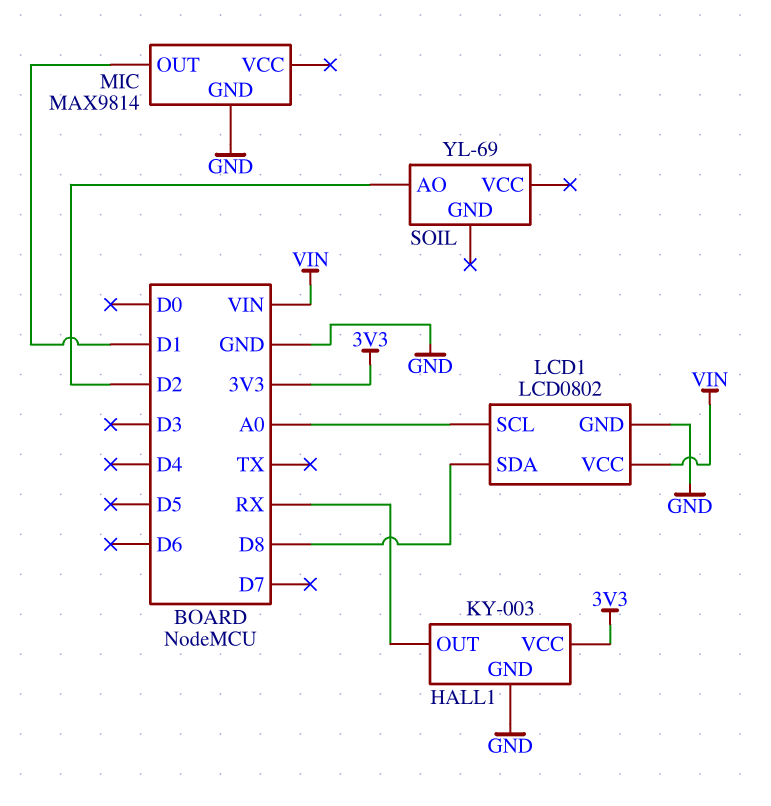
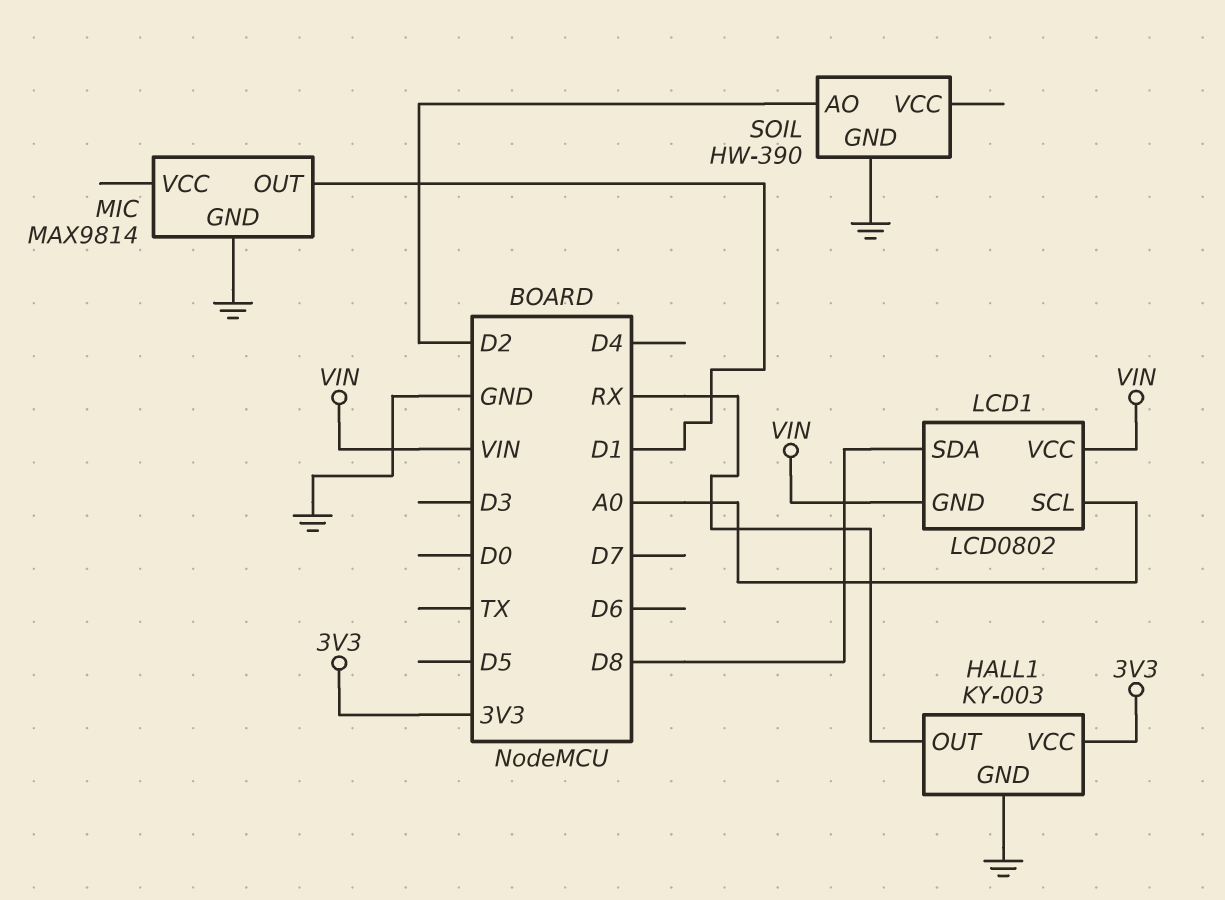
LCD1 pin GND: GND -> VIN
SOIL: YL-69 -> HW-390
SOIL pin GND: none -> GND

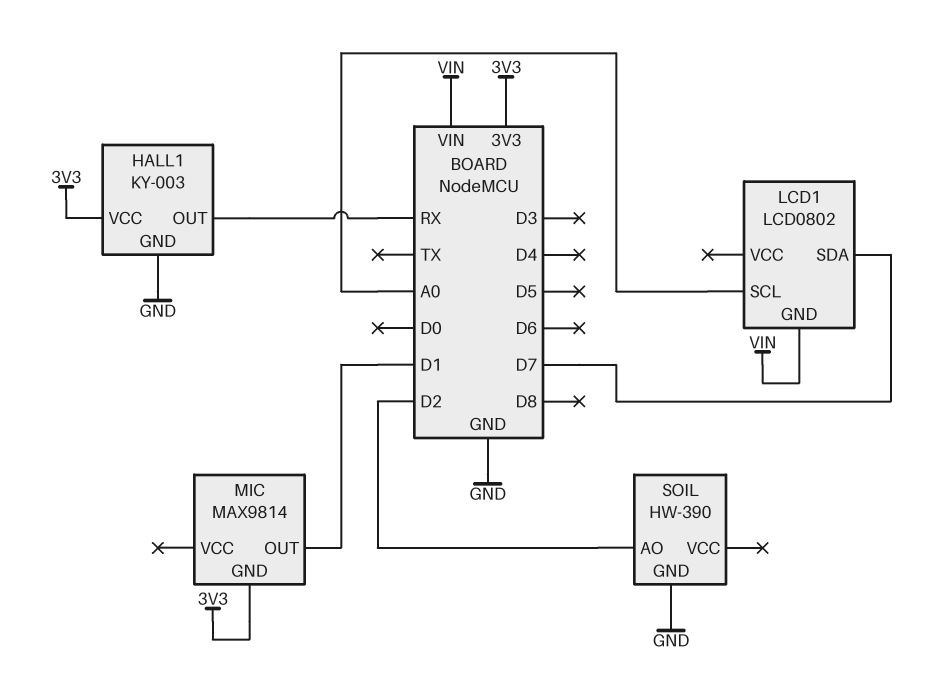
LCD1 pin SDA: D8 -> D7
LCD1 pin VCC: VIN -> none
MIC pin GND: GND -> 3V3

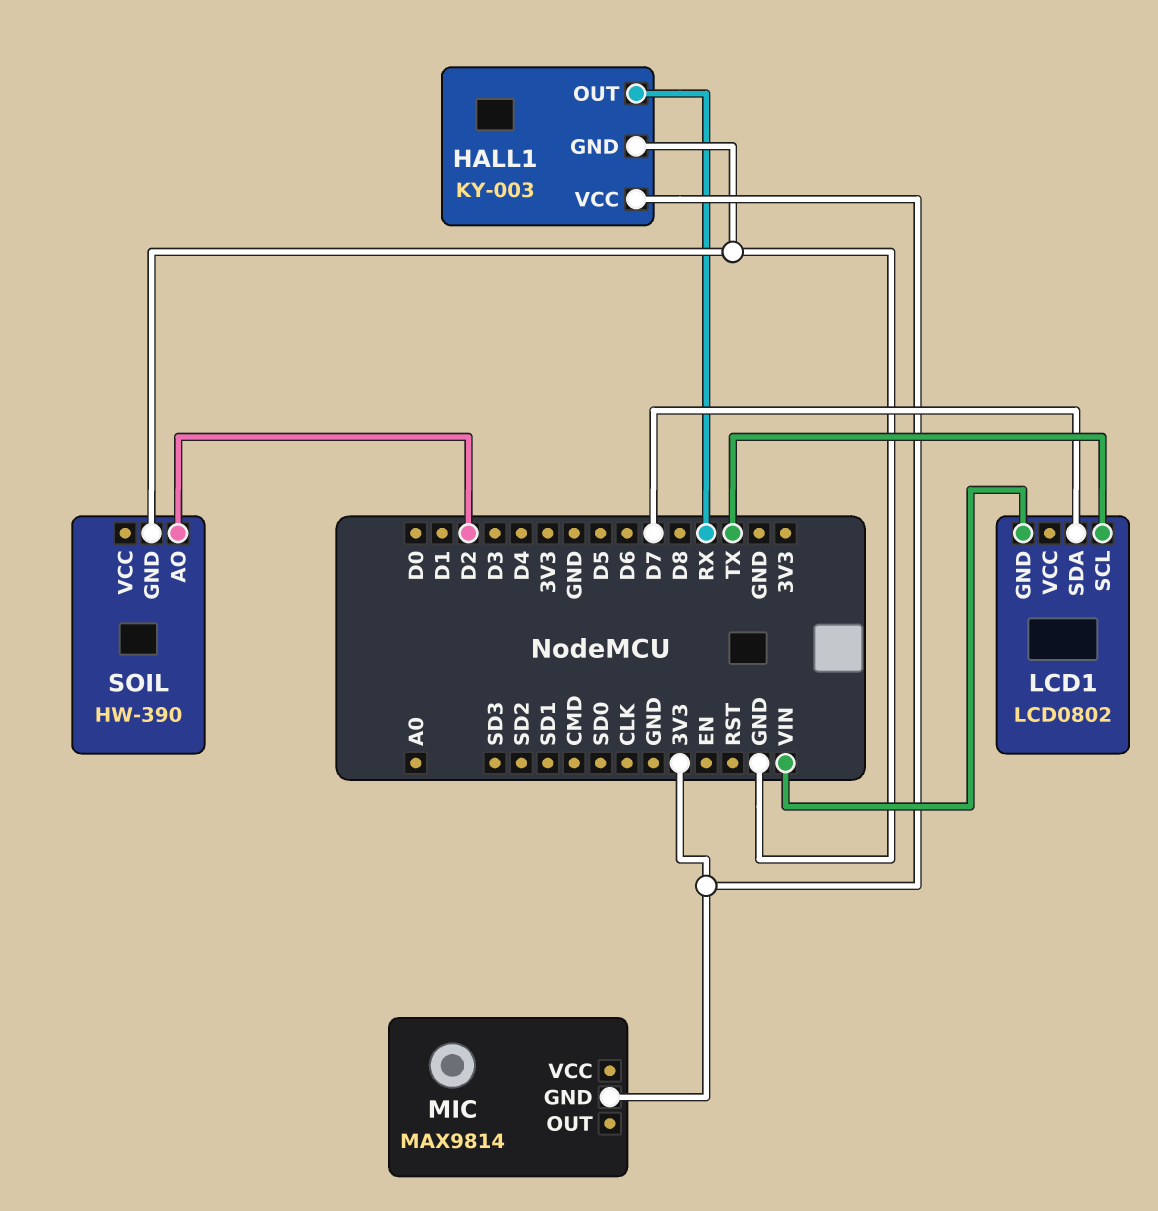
LCD1 pin SCL: A0 -> TX
MIC pin OUT: D1 -> none

